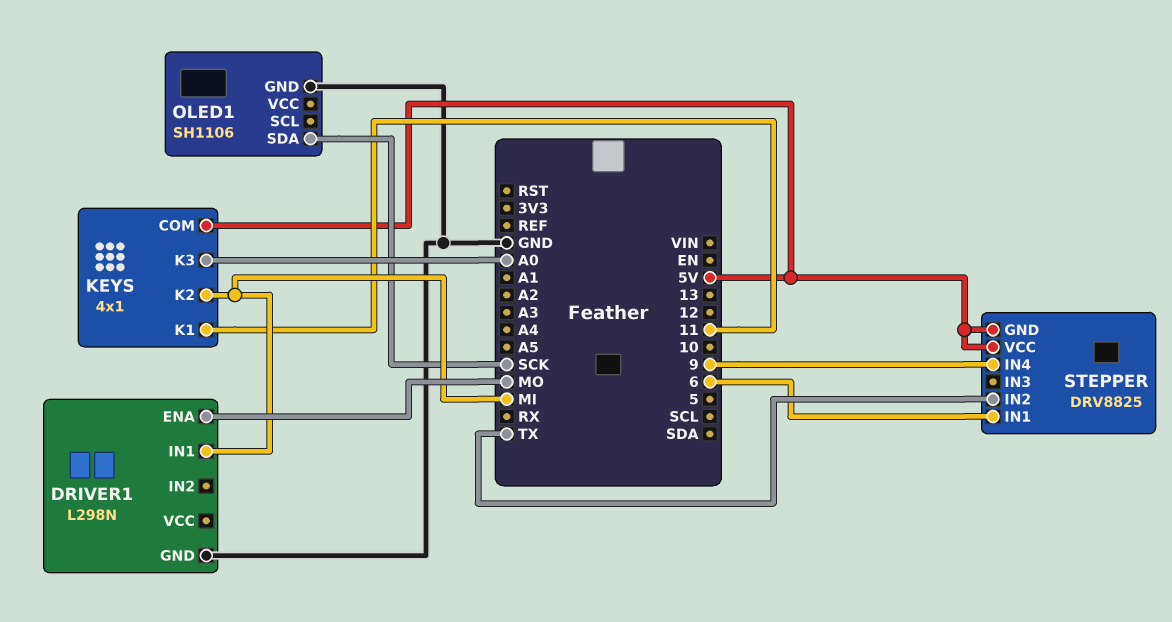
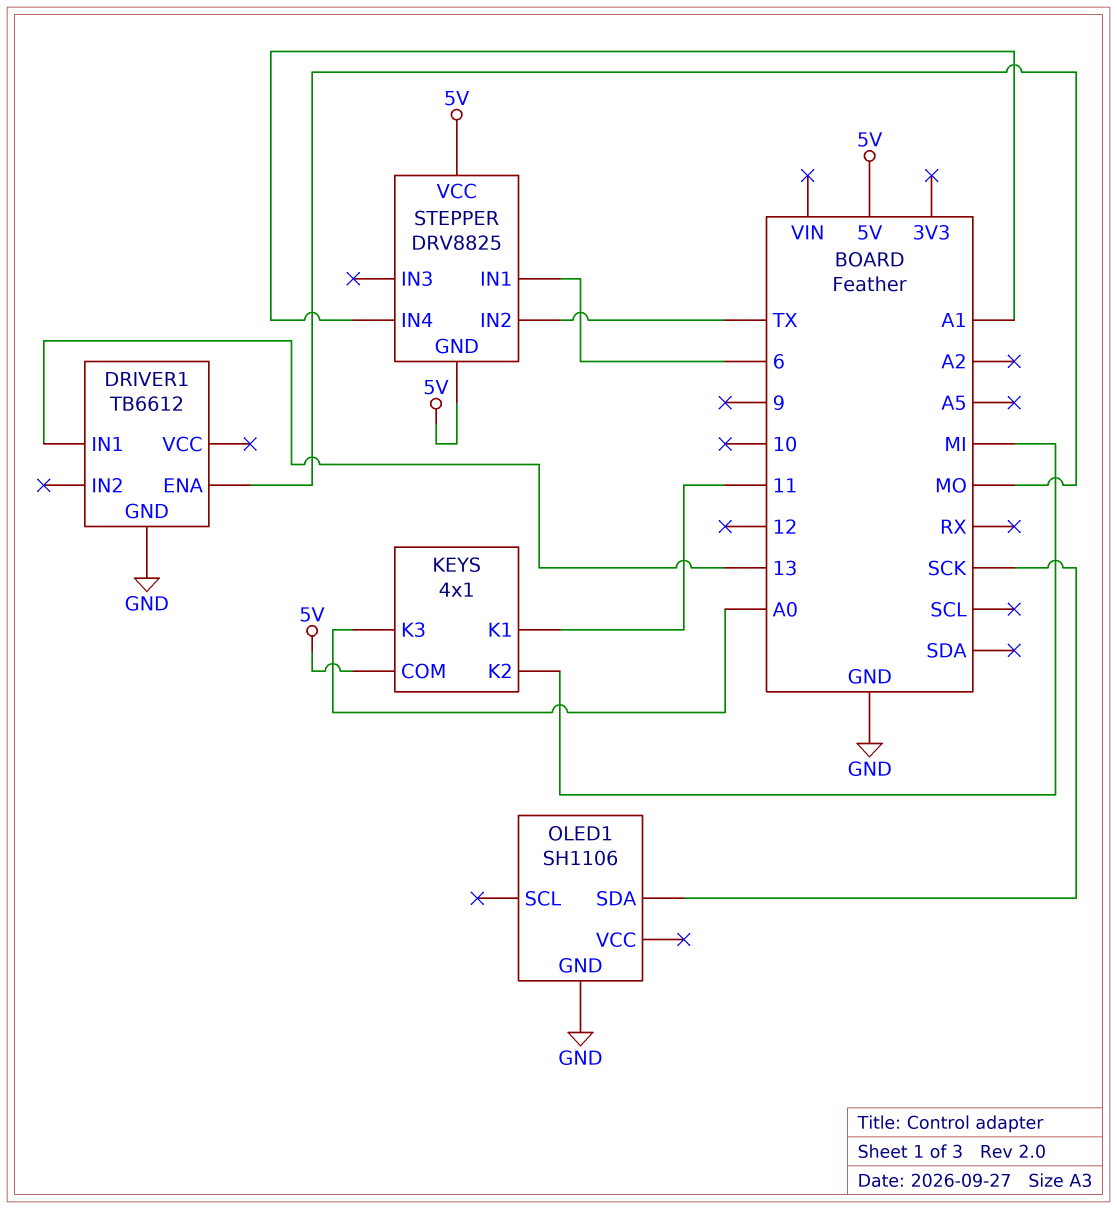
DRIVER1: L298N -> TB6612
DRIVER1 pin IN1: MI -> 13
STEPPER pin IN4: 9 -> A1

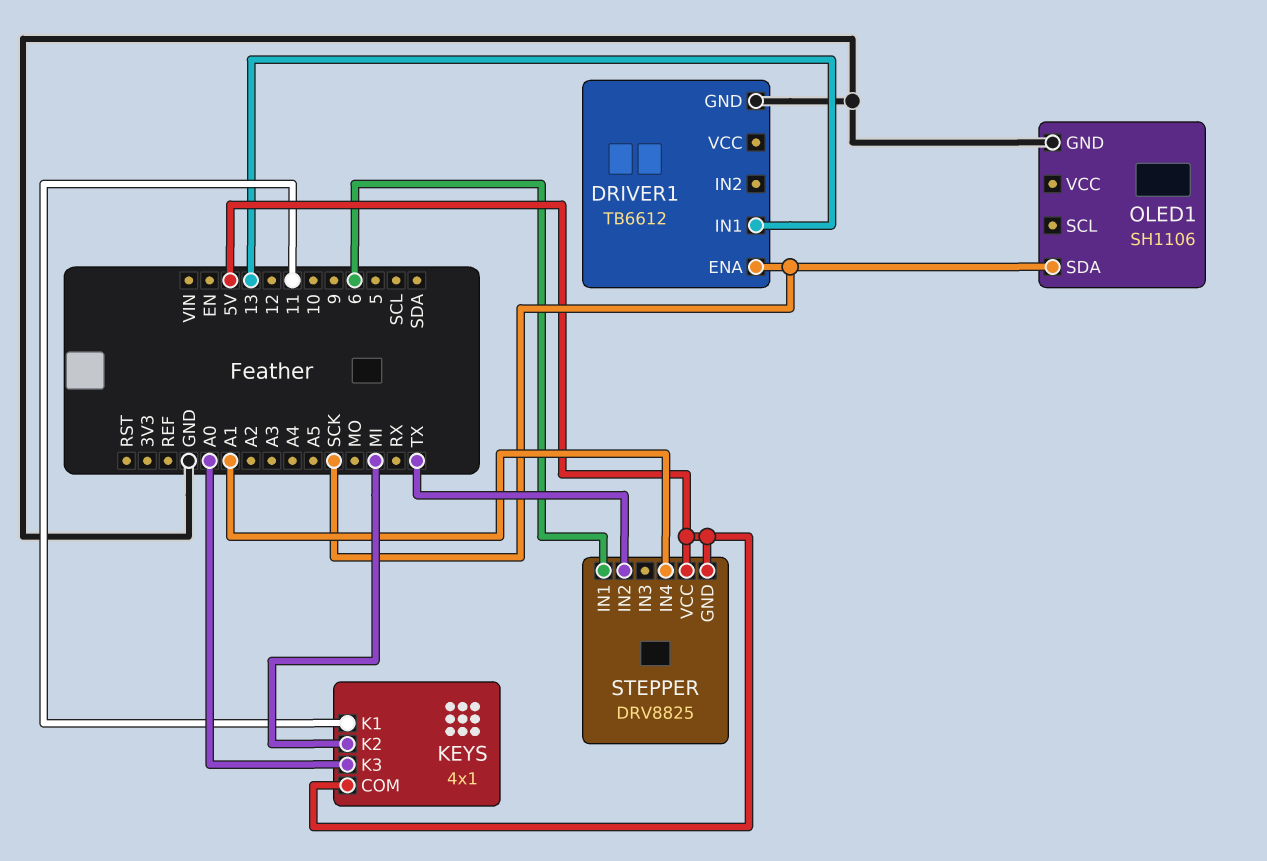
DRIVER1 pin ENA: MO -> SCK

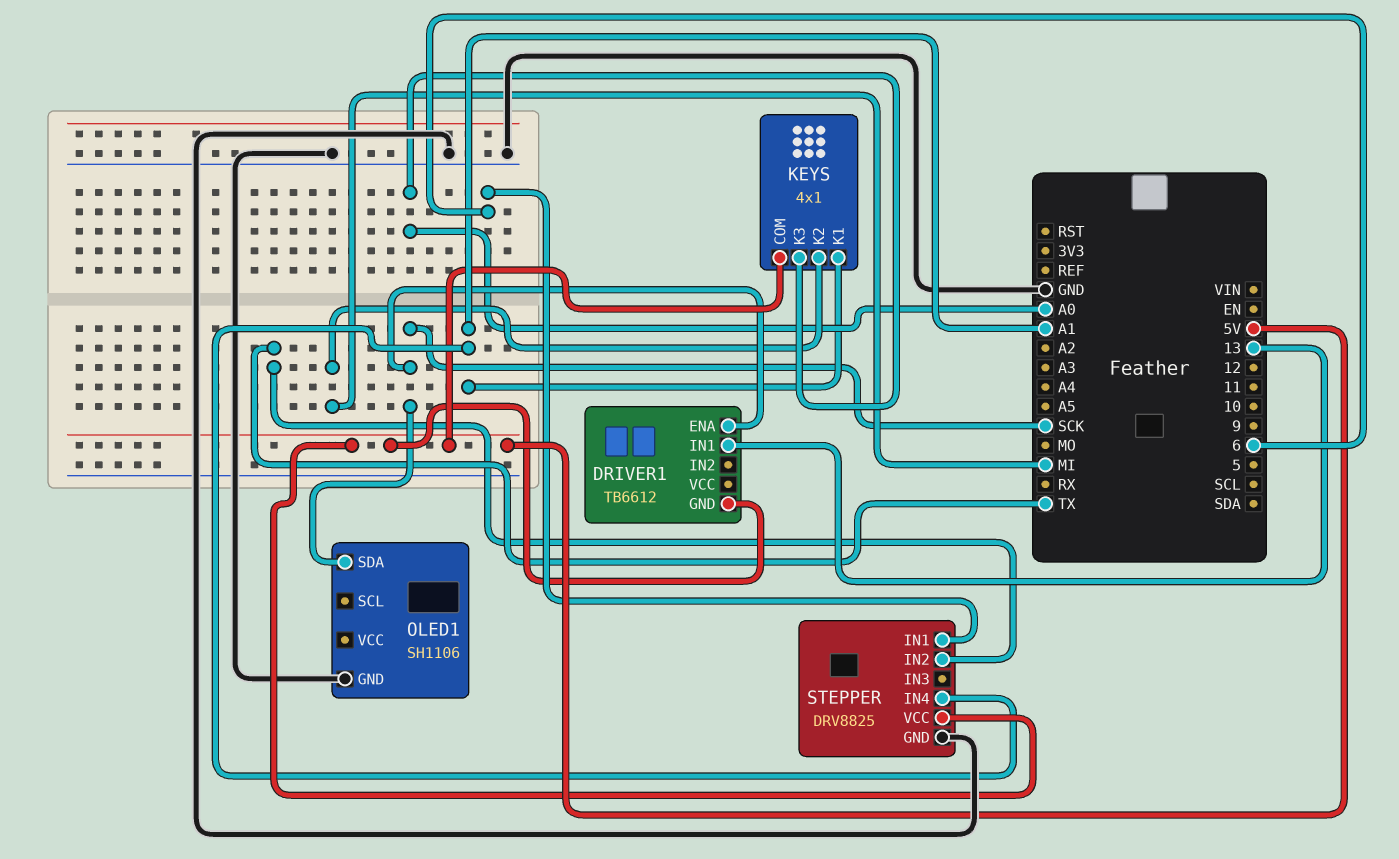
DRIVER1 pin GND: GND -> 5V
KEYS pin K1: 11 -> A1
STEPPER pin GND: 5V -> GND

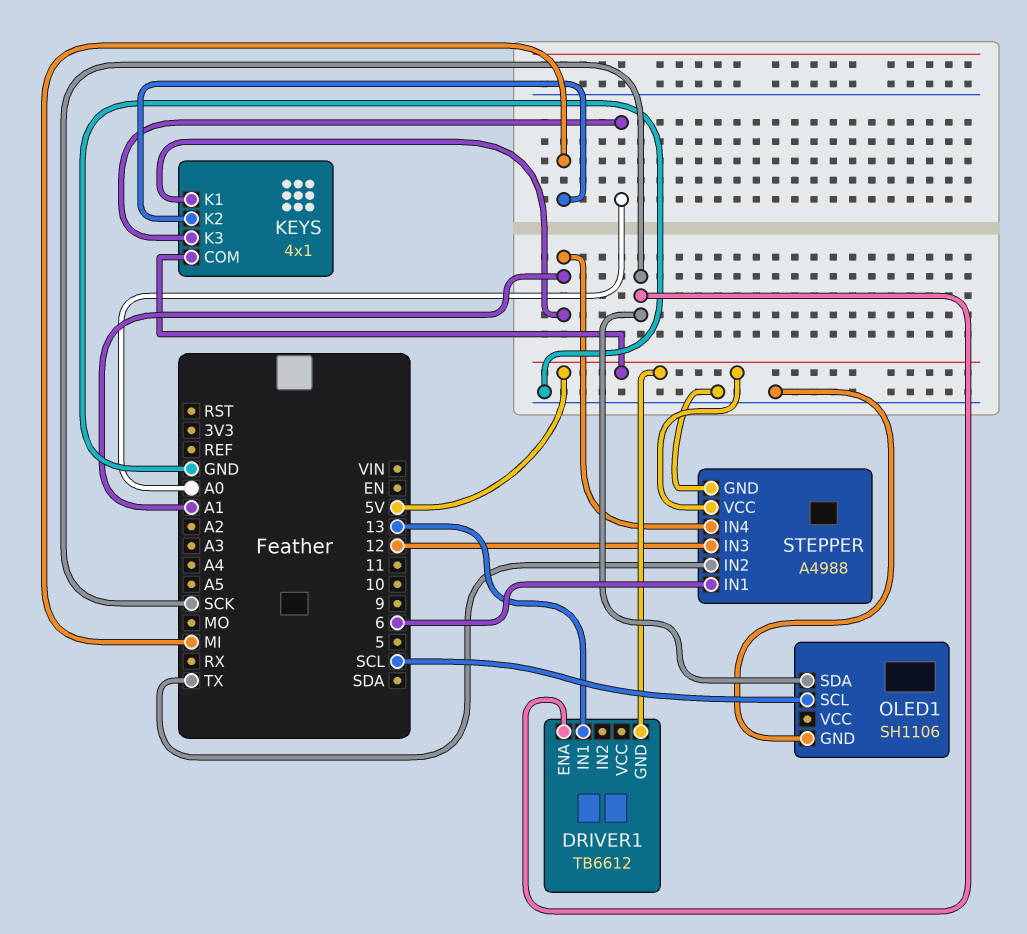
OLED1 pin SCL: none -> SCL
STEPPER: DRV8825 -> A4988
STEPPER pin IN3: none -> 12

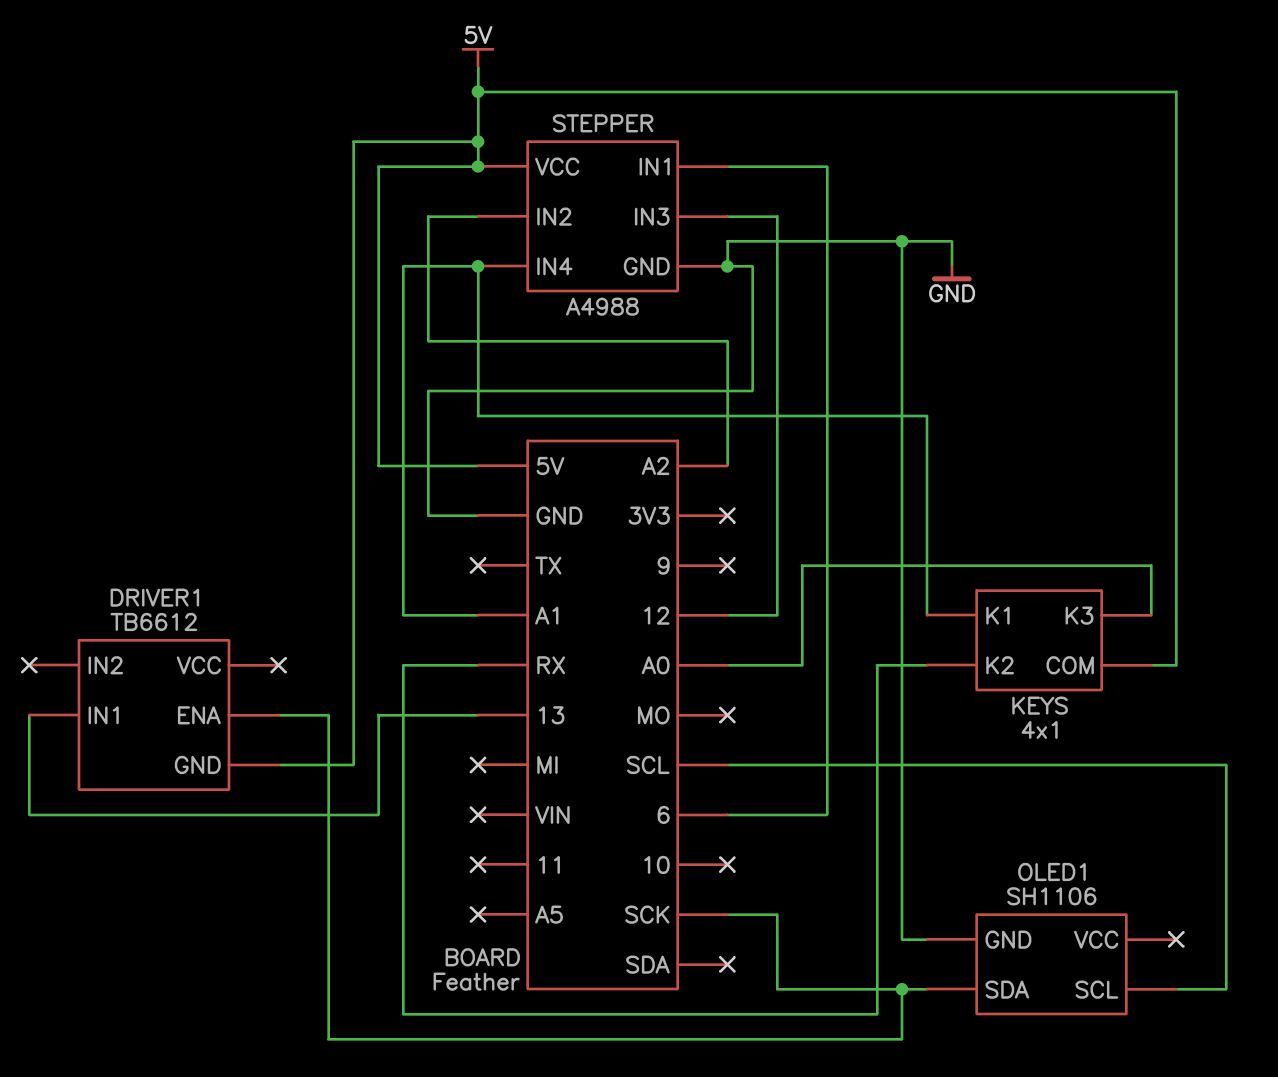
KEYS pin K2: MI -> RX
STEPPER pin IN2: TX -> A2

